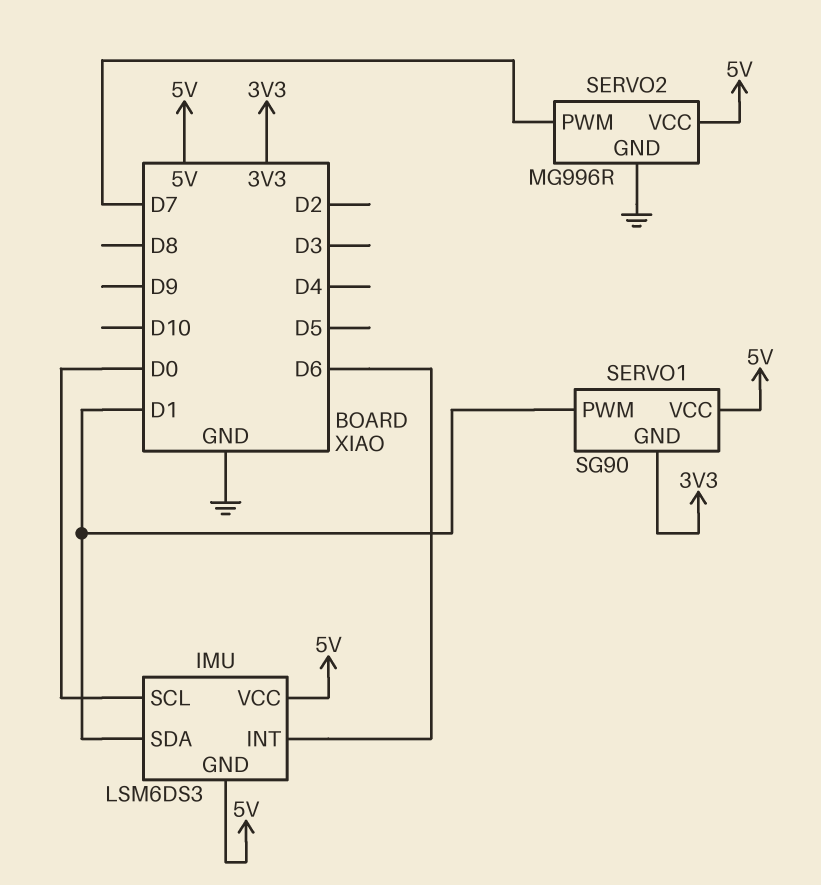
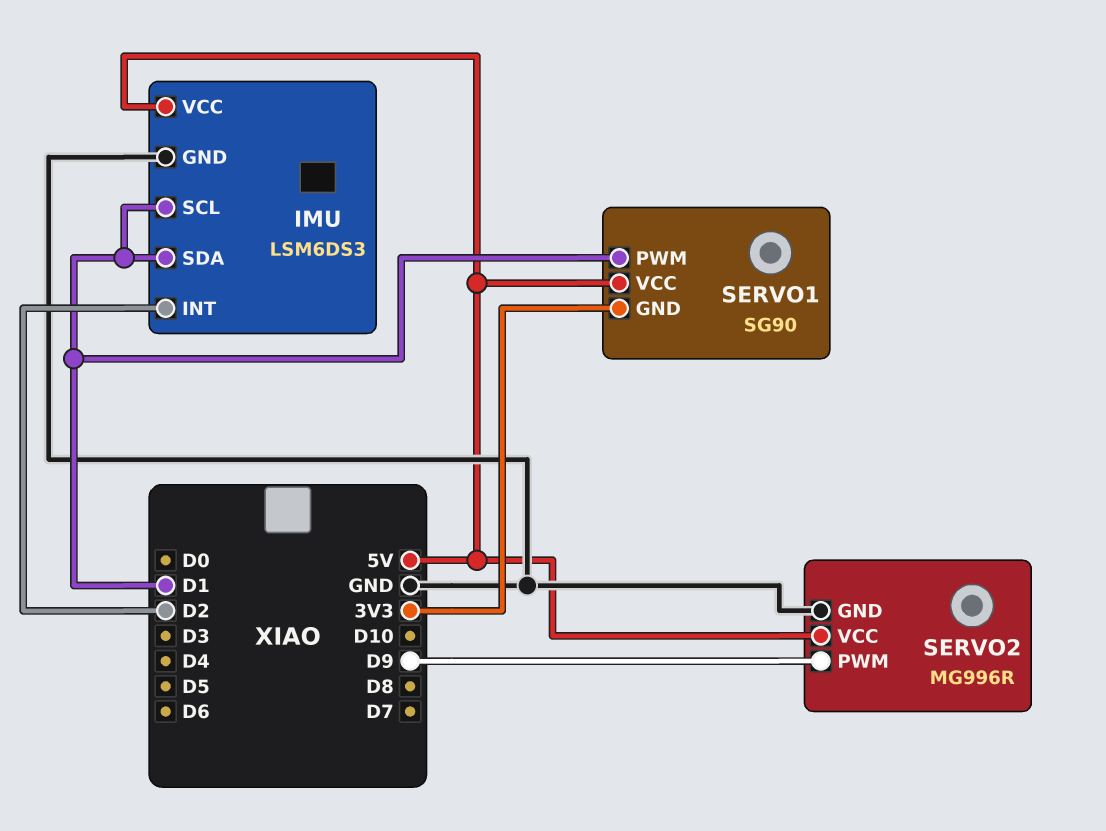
IMU pin GND: 5V -> GND
IMU pin INT: D6 -> D2
IMU pin SCL: D0 -> D1
SERVO2 pin PWM: D7 -> D9

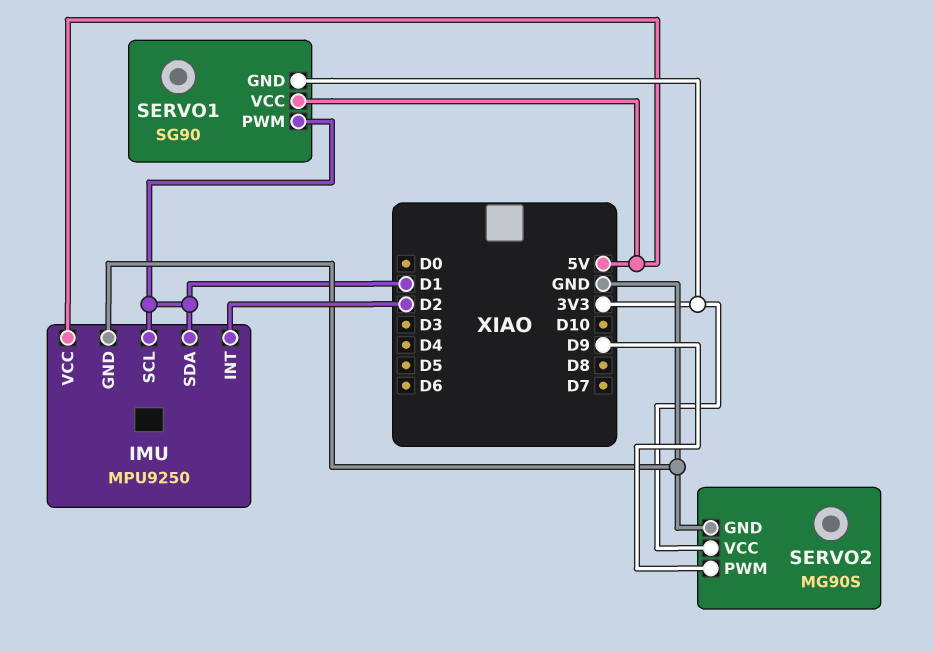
IMU: LSM6DS3 -> MPU9250
SERVO2: MG996R -> MG90S
SERVO2 pin VCC: 5V -> 3V3

